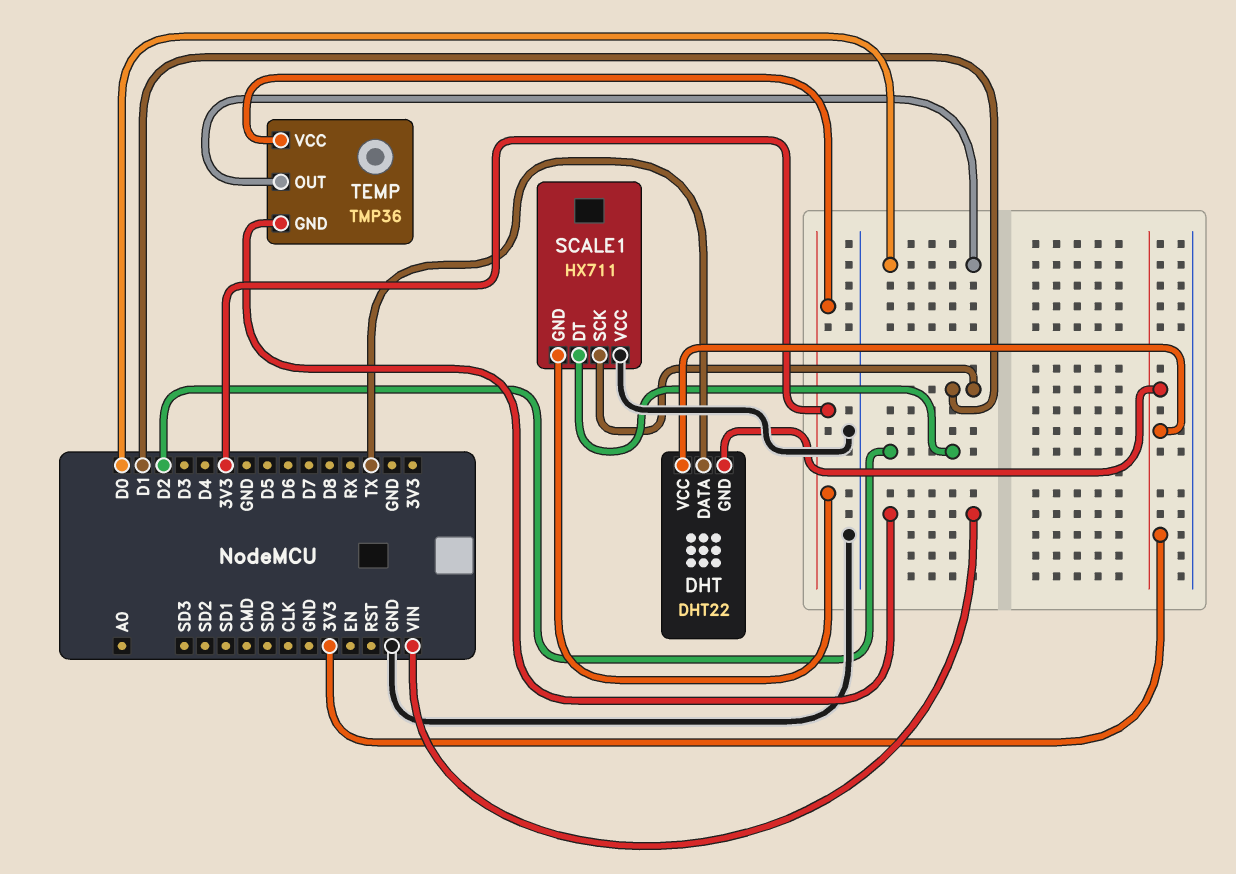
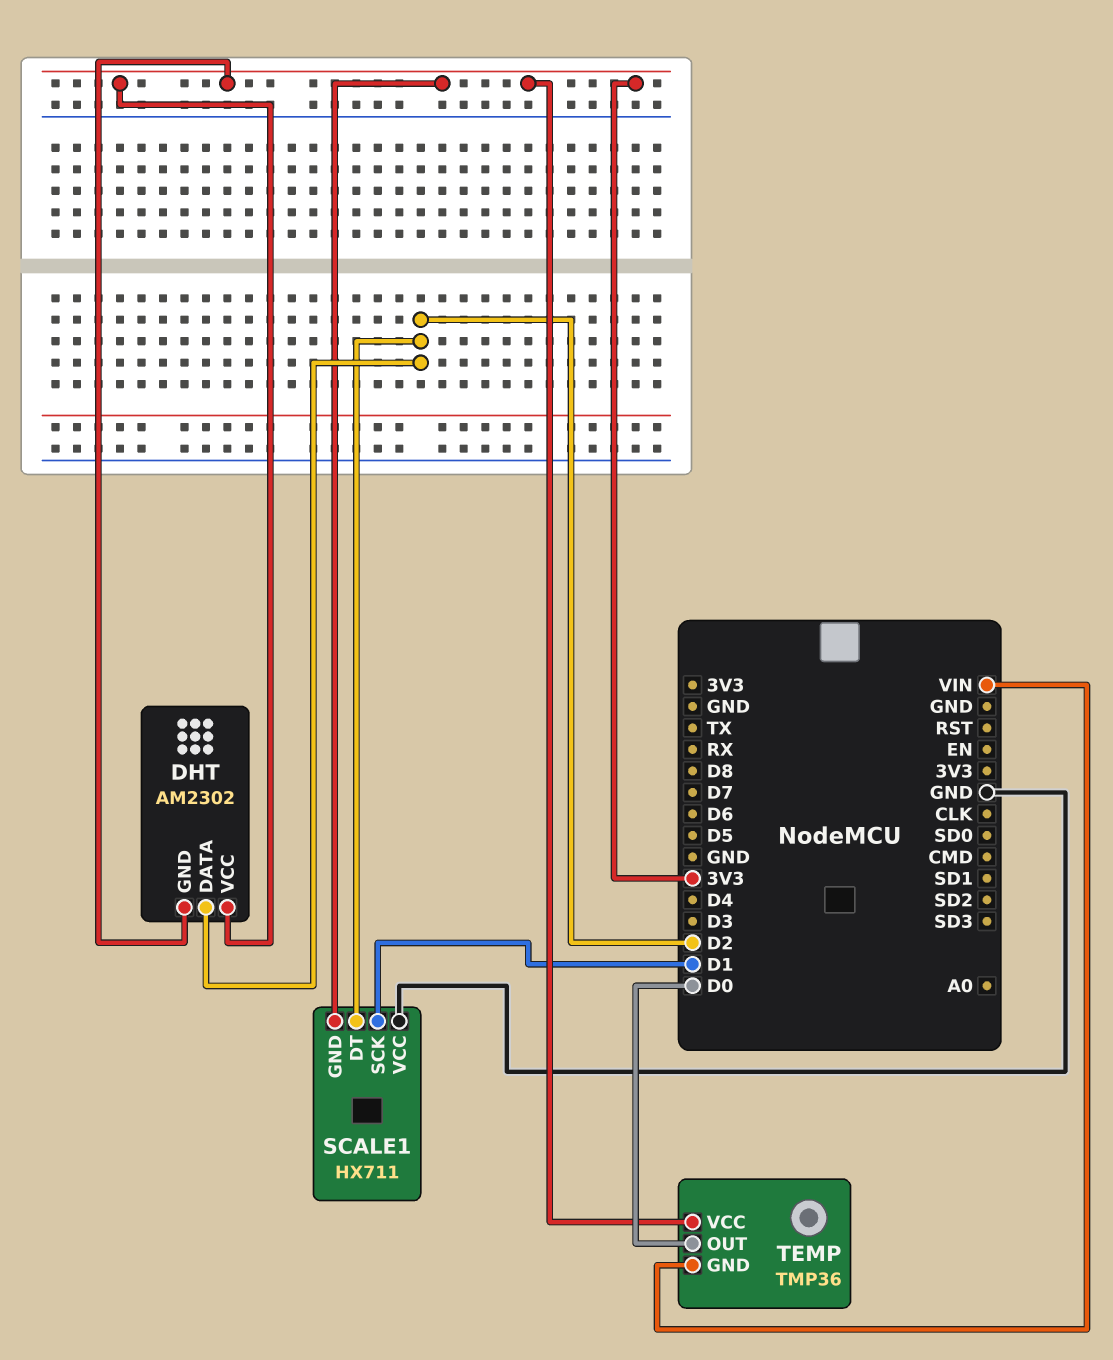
DHT: DHT22 -> AM2302
DHT pin DATA: TX -> D2

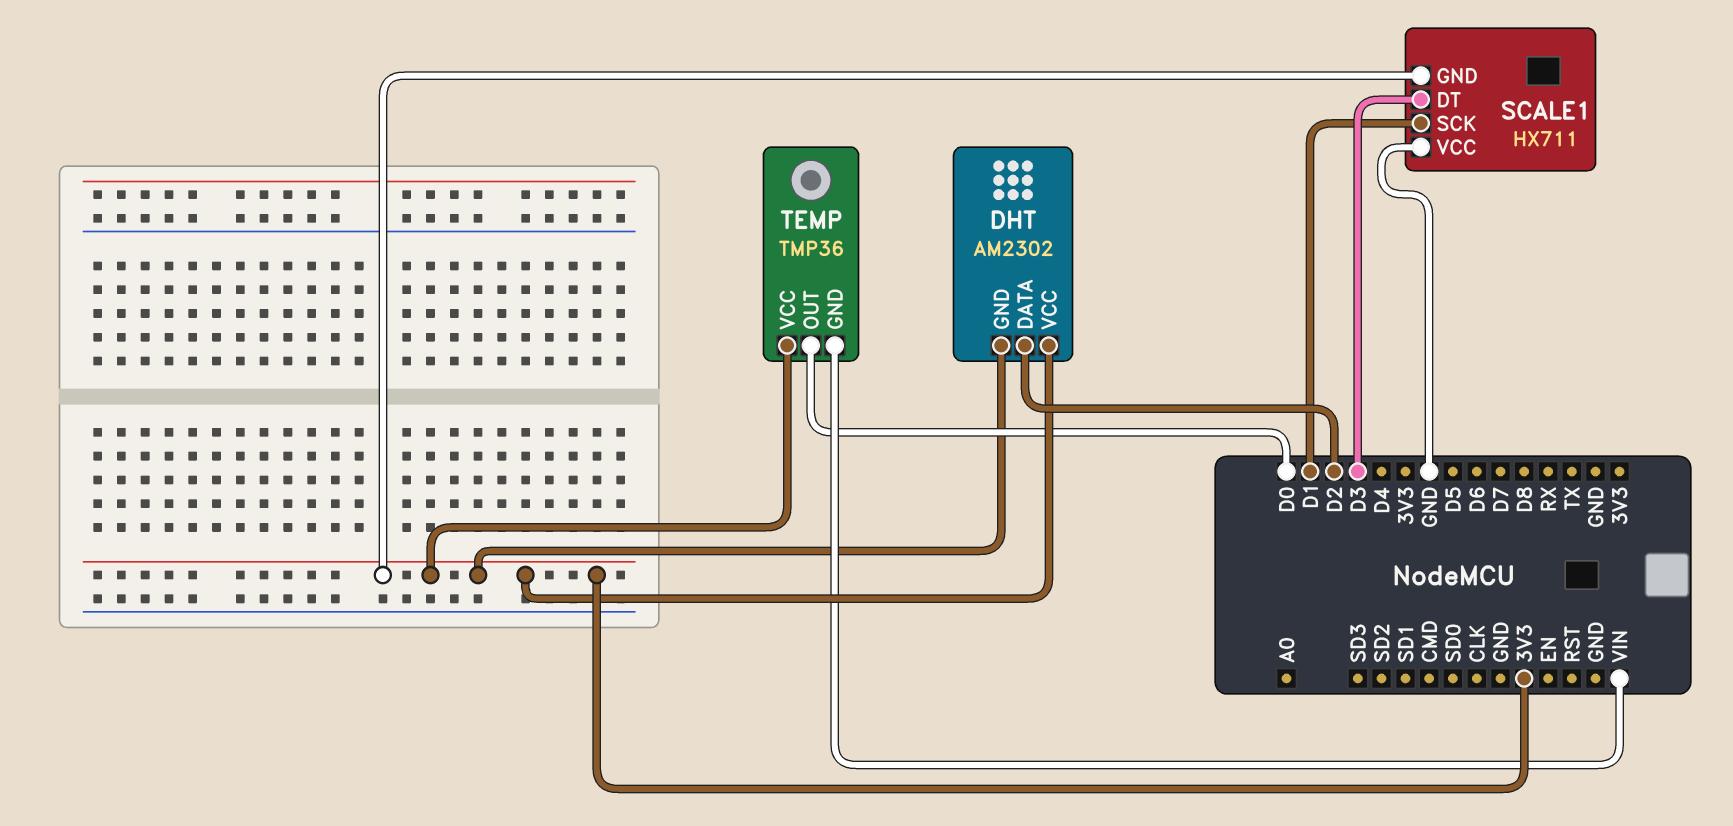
SCALE1 pin DT: D2 -> D3

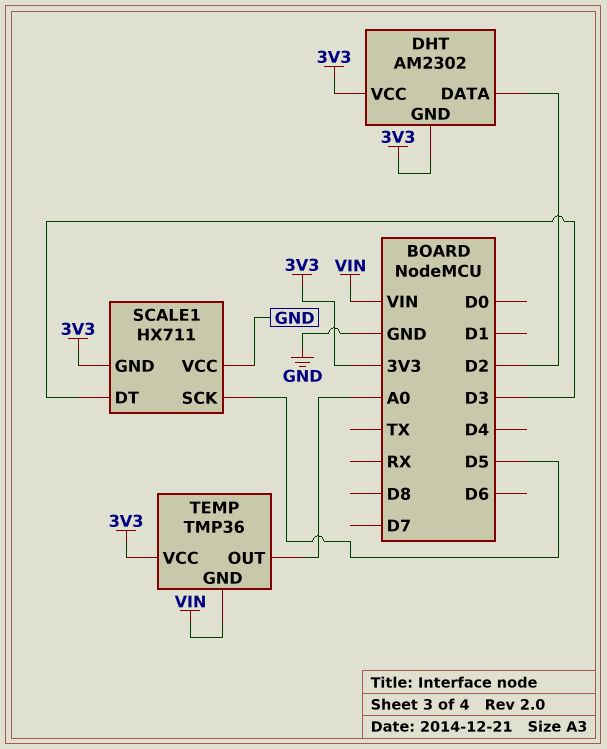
SCALE1 pin SCK: D1 -> D5
TEMP pin OUT: D0 -> A0

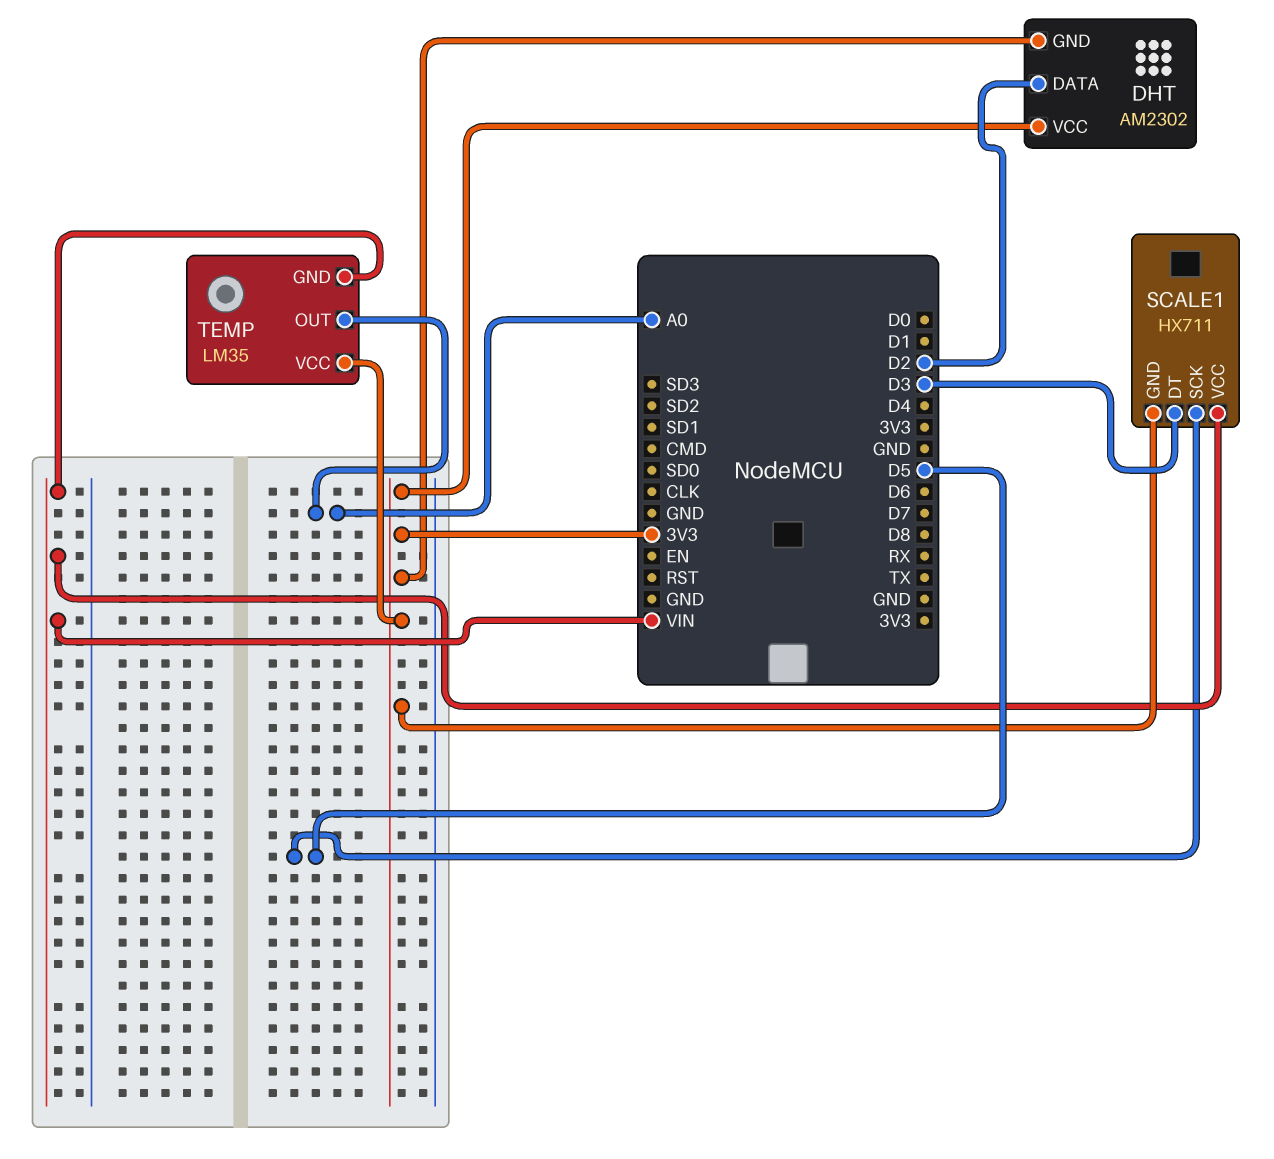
SCALE1 pin VCC: GND -> VIN
TEMP: TMP36 -> LM35

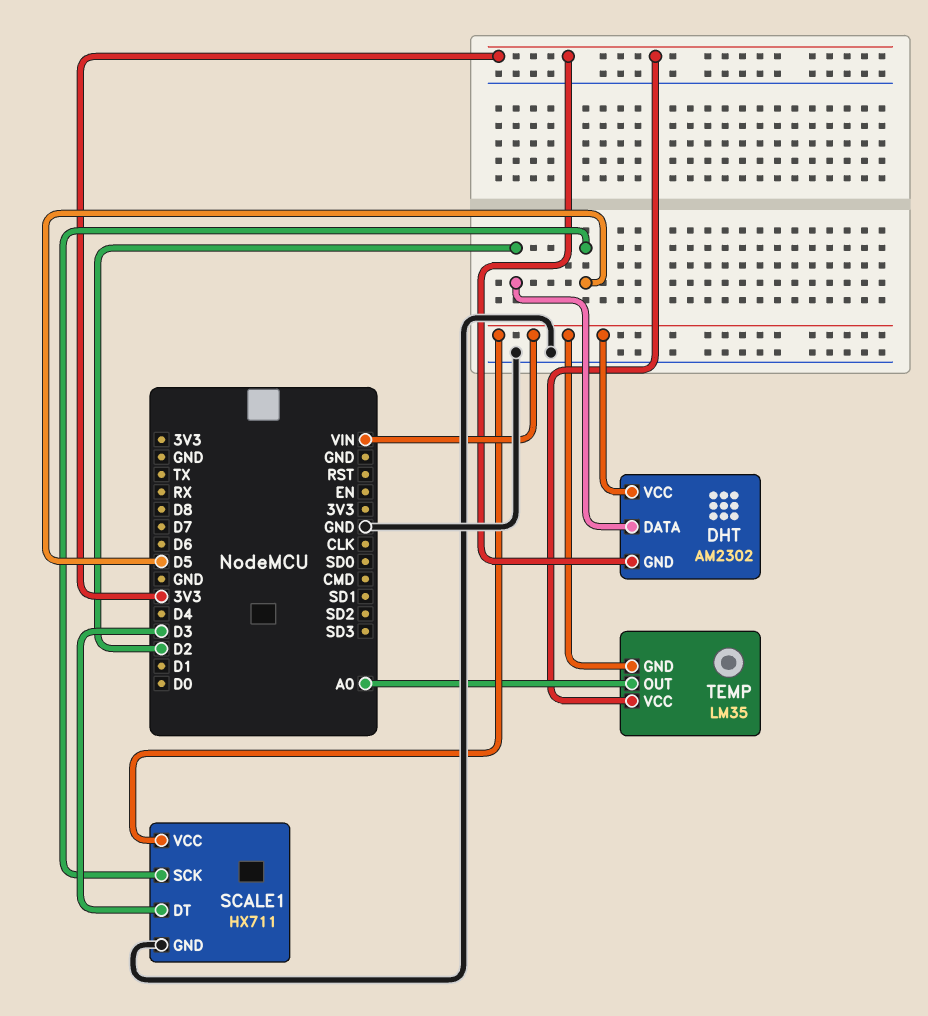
DHT pin VCC: 3V3 -> VIN
SCALE1 pin GND: 3V3 -> GND

